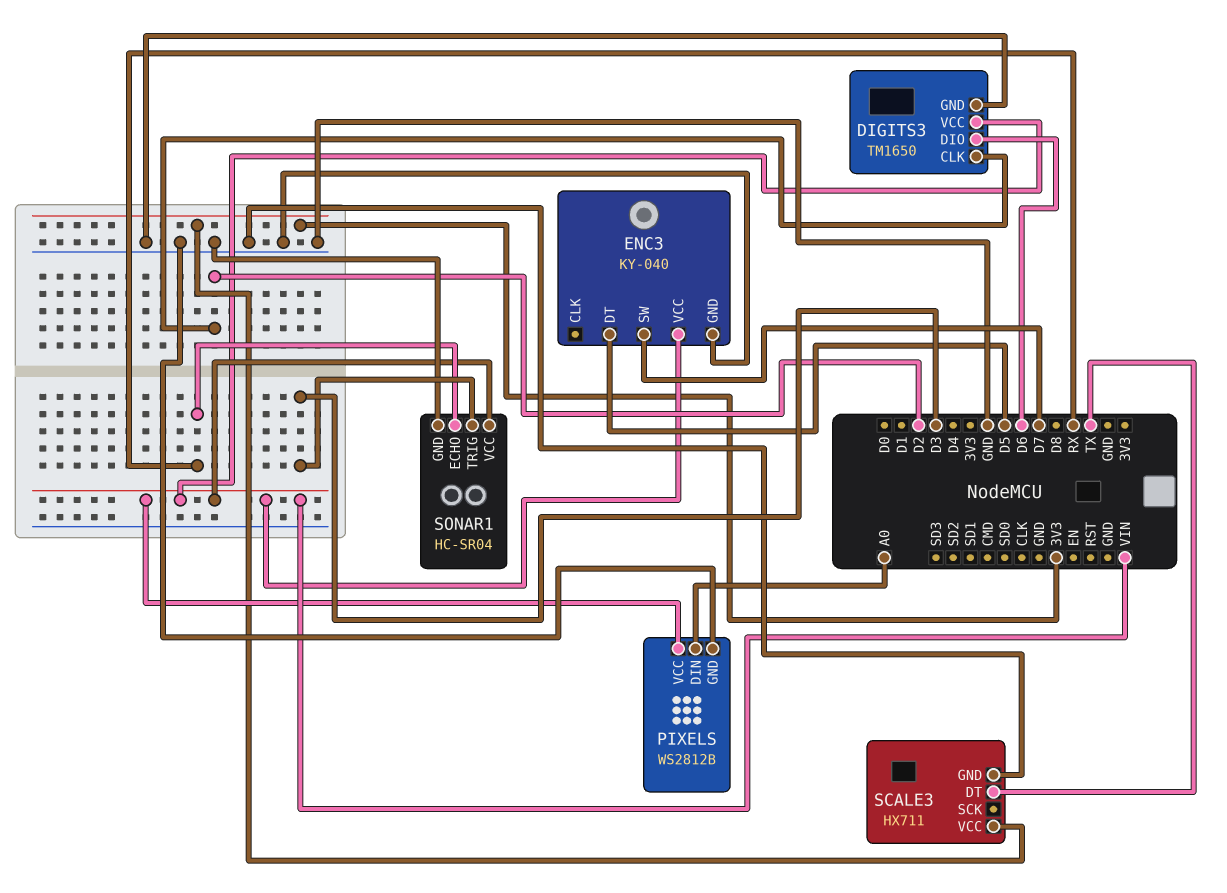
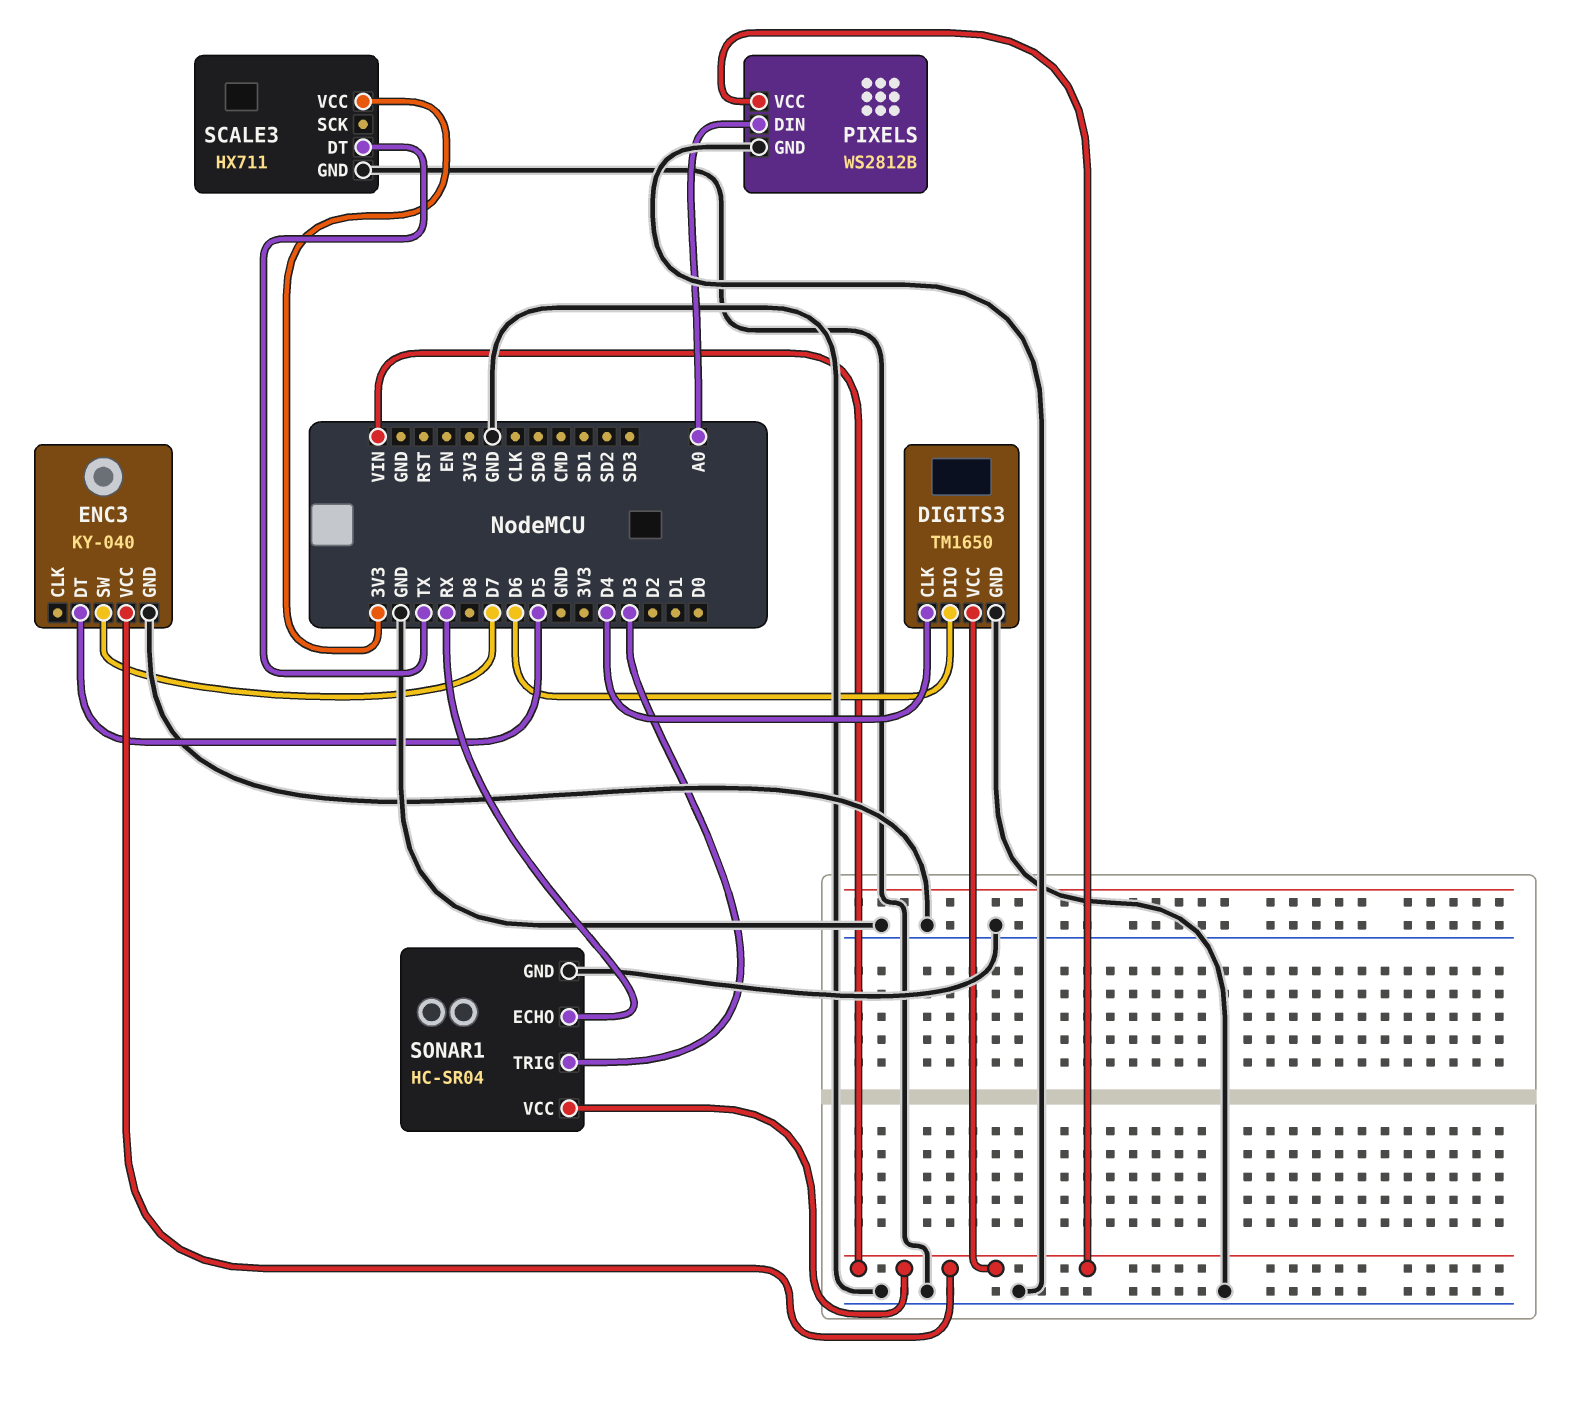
DIGITS3 pin CLK: D2 -> D4

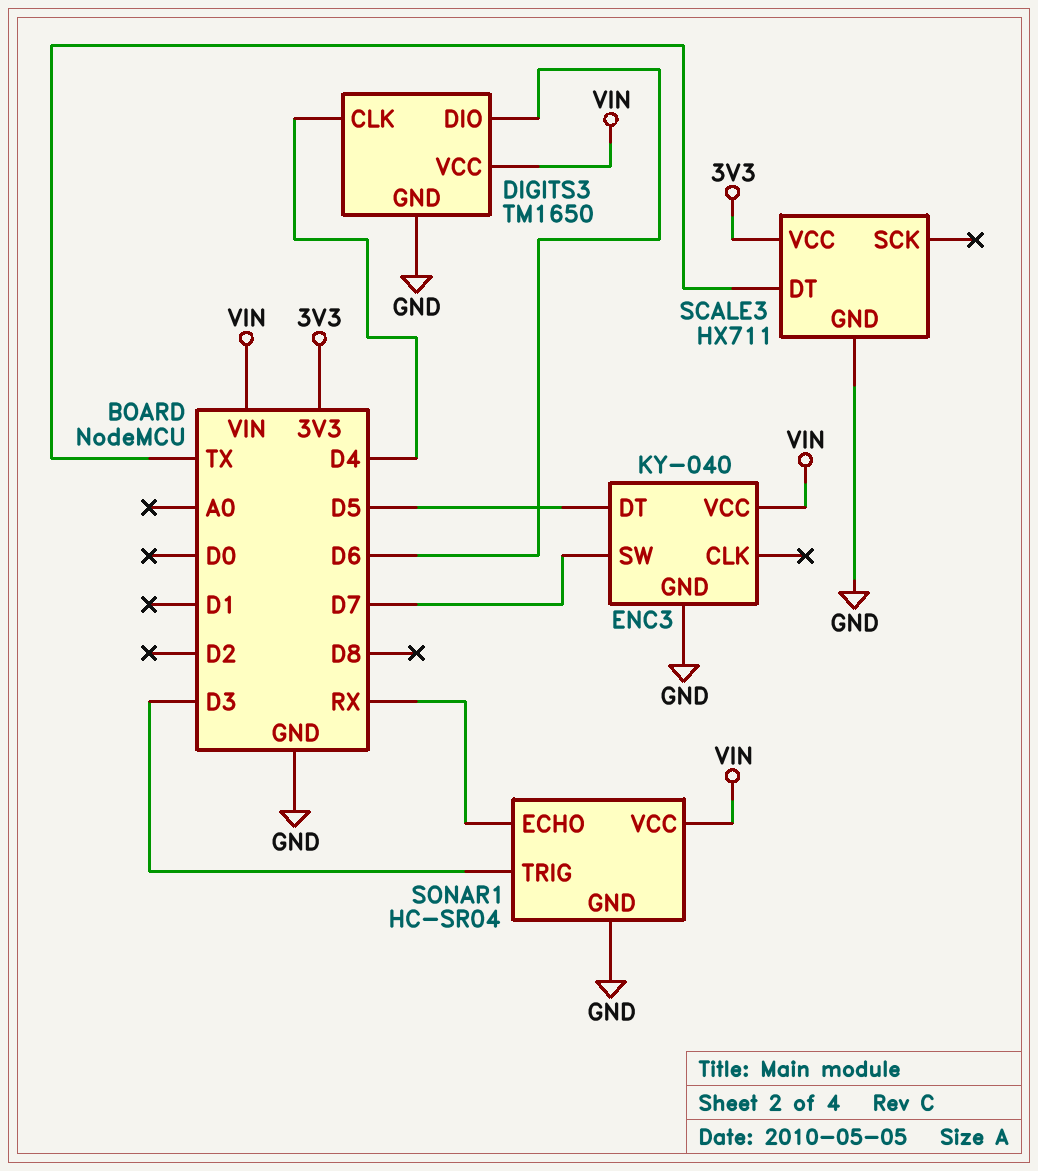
PIXELS: WS2812B -> none
PIXELS pin DIN: A0 -> none
PIXELS pin GND: GND -> none
PIXELS pin VCC: VIN -> none

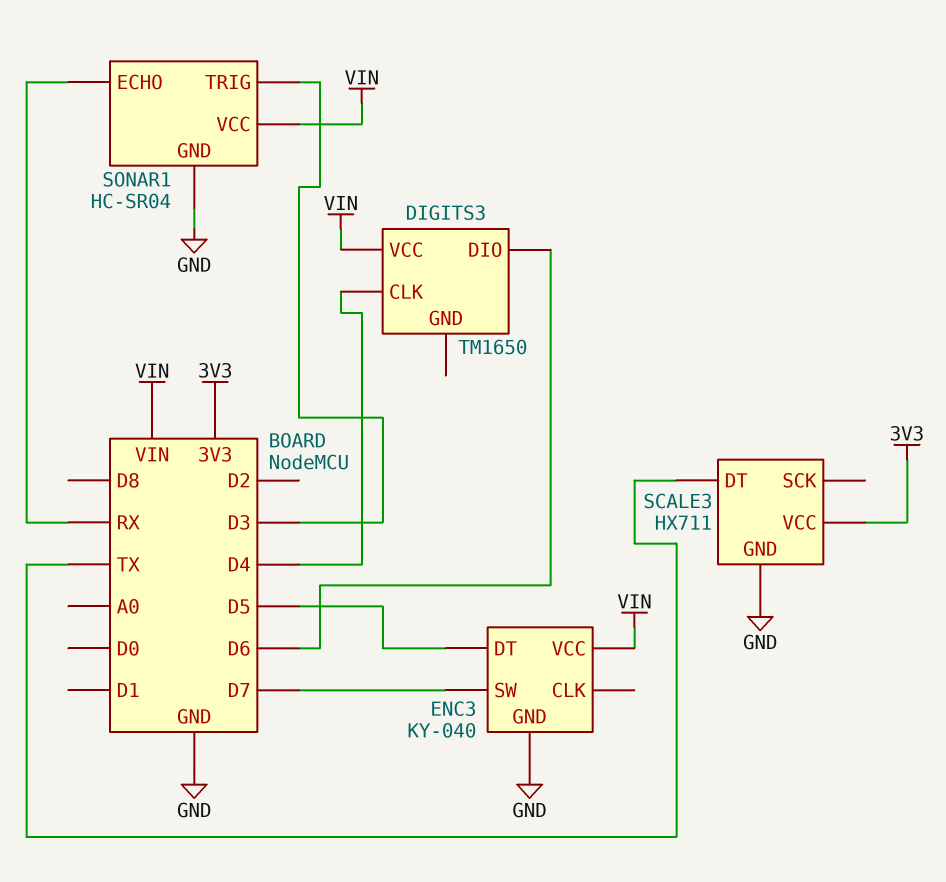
DIGITS3 pin GND: GND -> none

